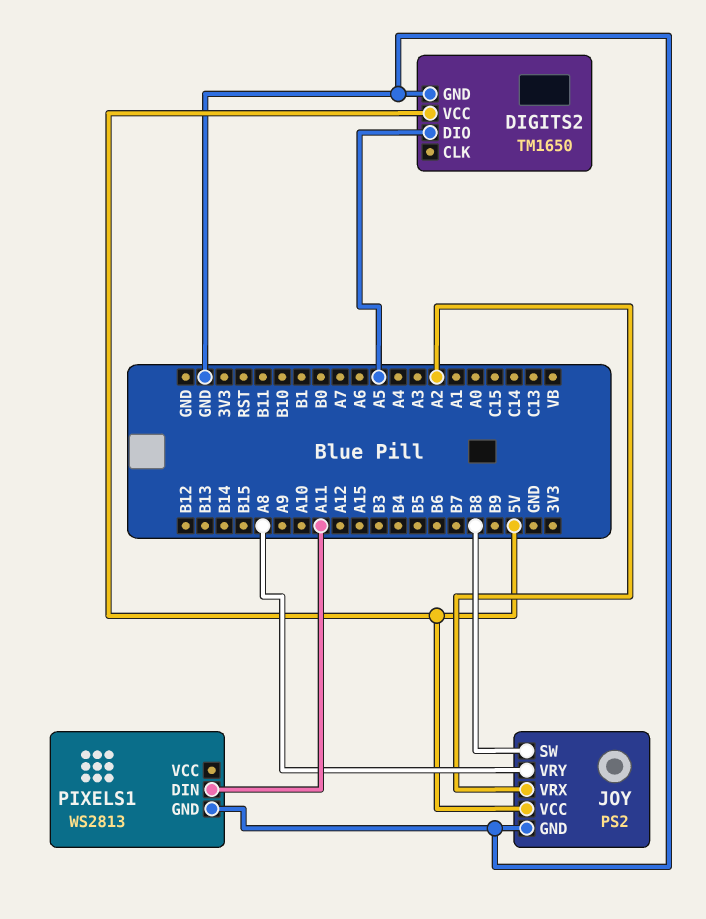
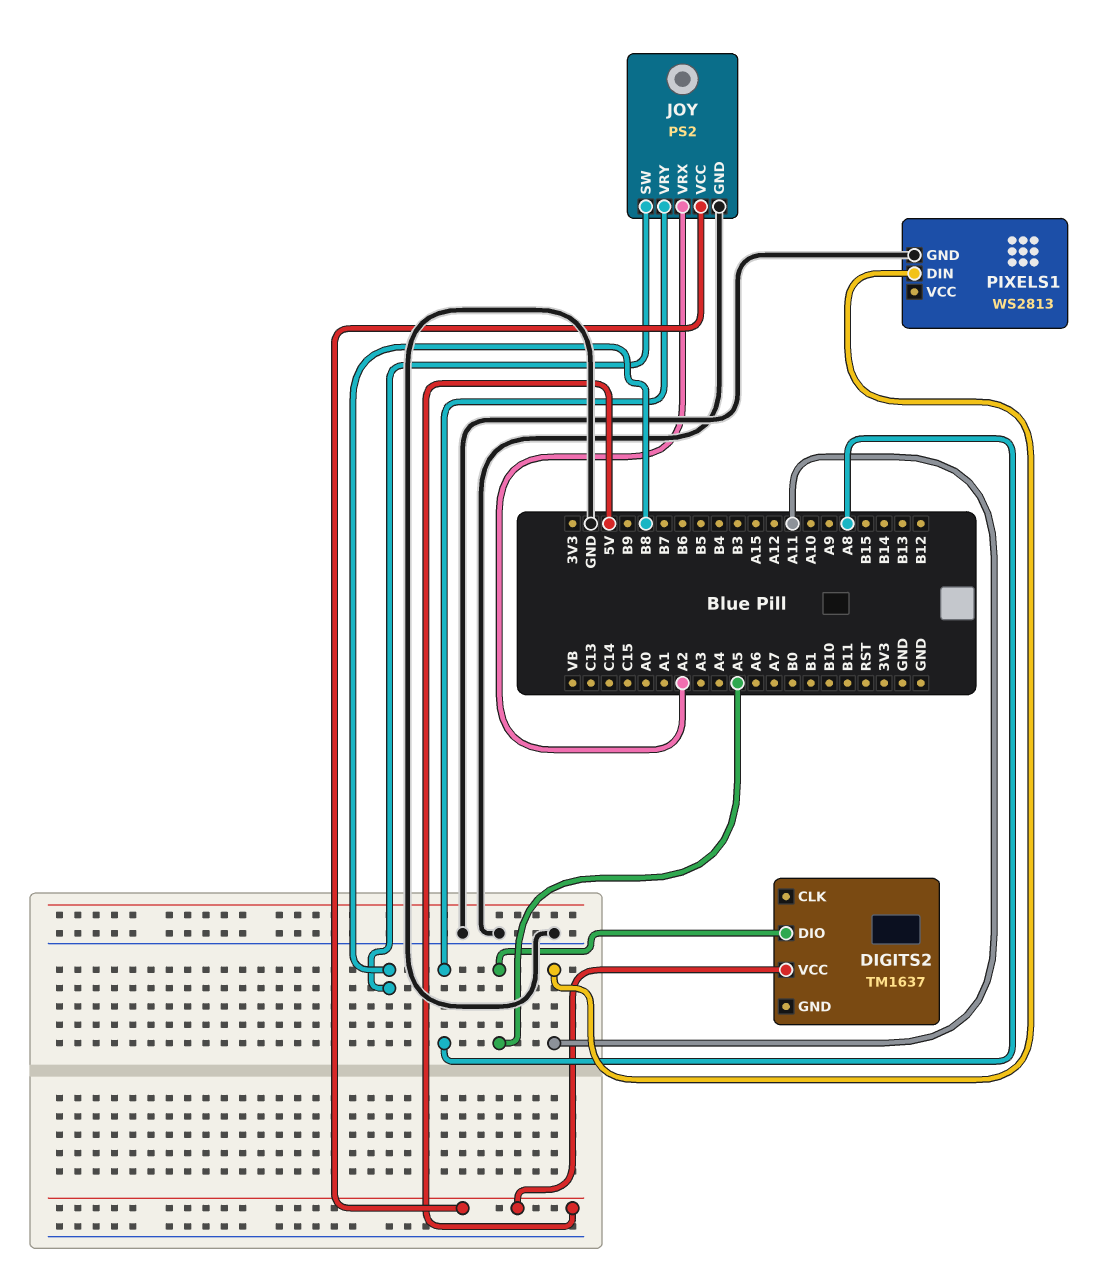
DIGITS2: TM1650 -> TM1637
DIGITS2 pin GND: GND -> none

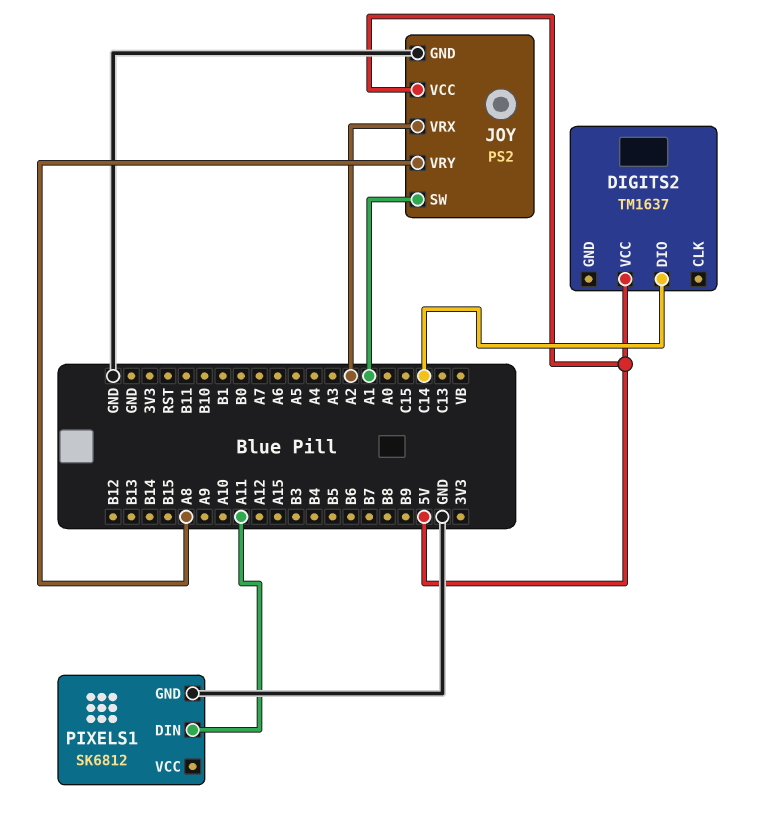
DIGITS2 pin DIO: A5 -> C14
JOY pin SW: B8 -> A1
PIXELS1: WS2813 -> SK6812

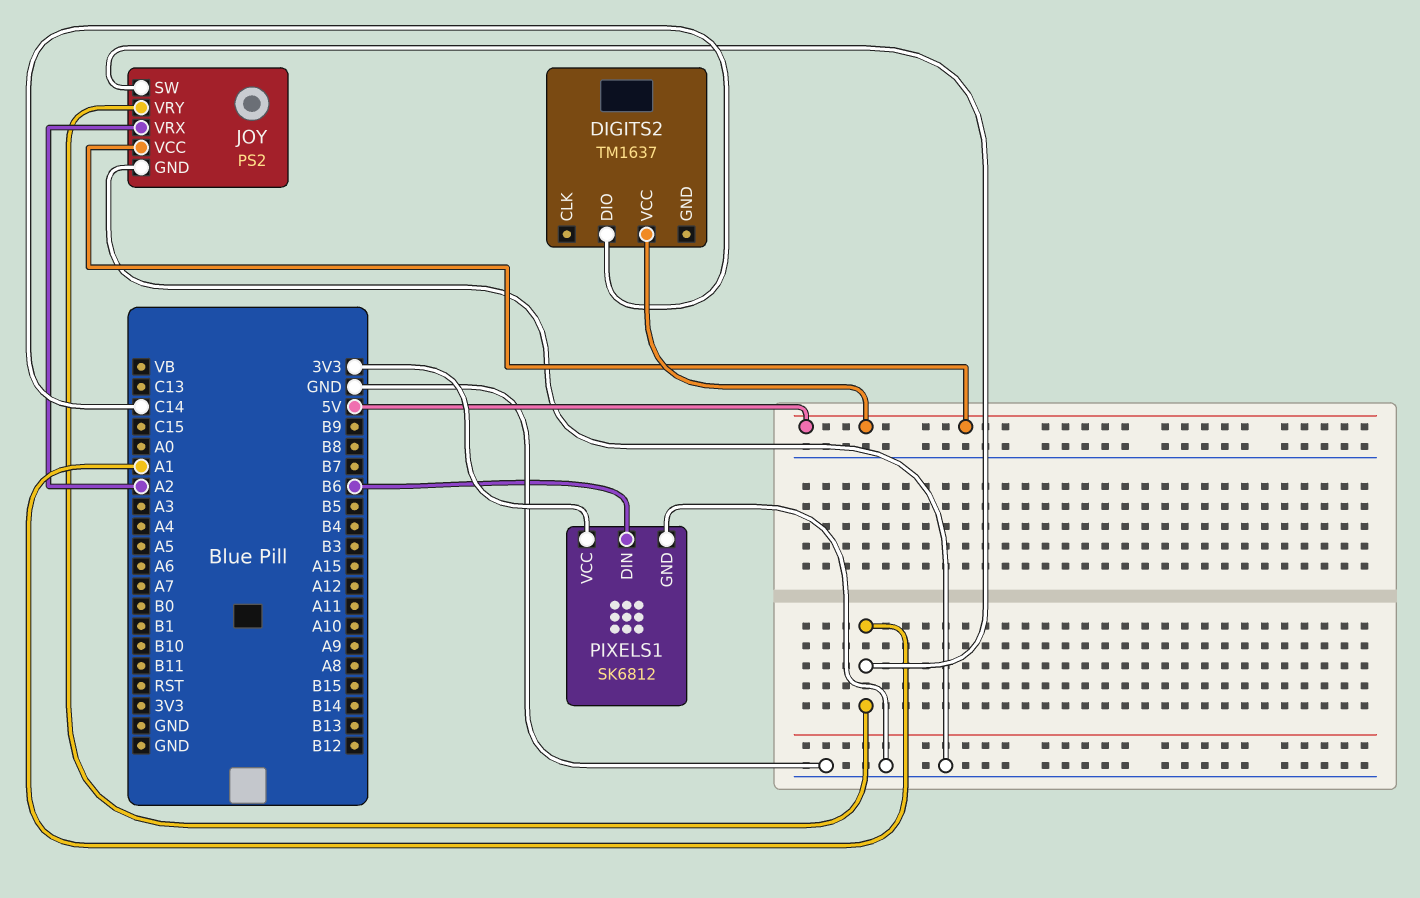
JOY pin VRY: A8 -> A1
PIXELS1 pin DIN: A11 -> B6
PIXELS1 pin VCC: none -> 3V3

